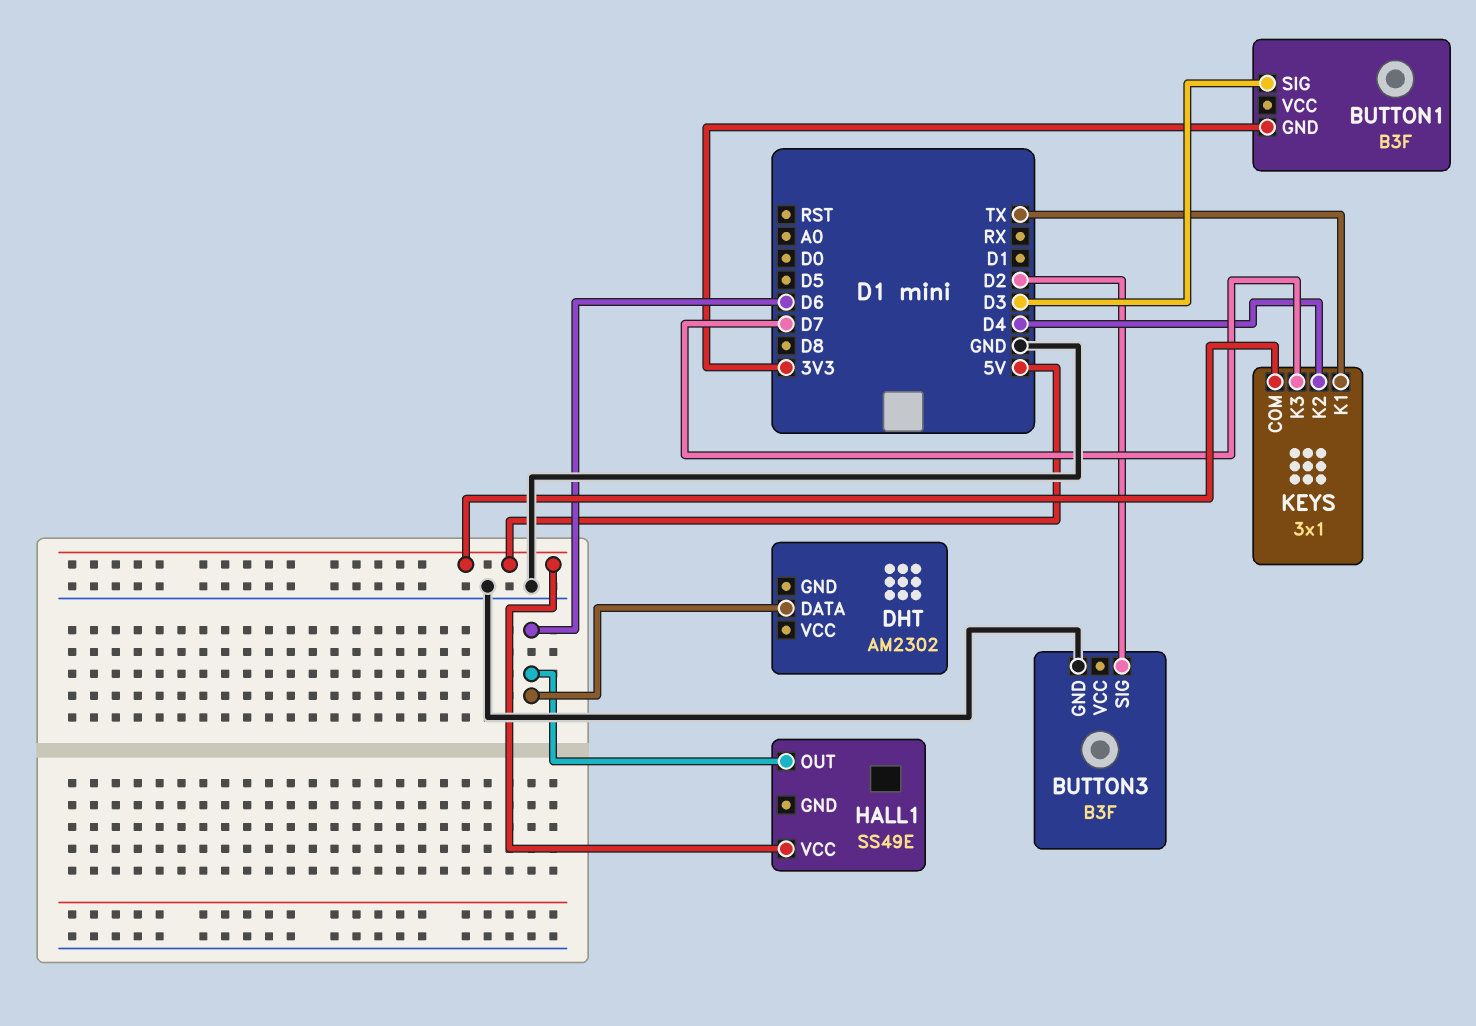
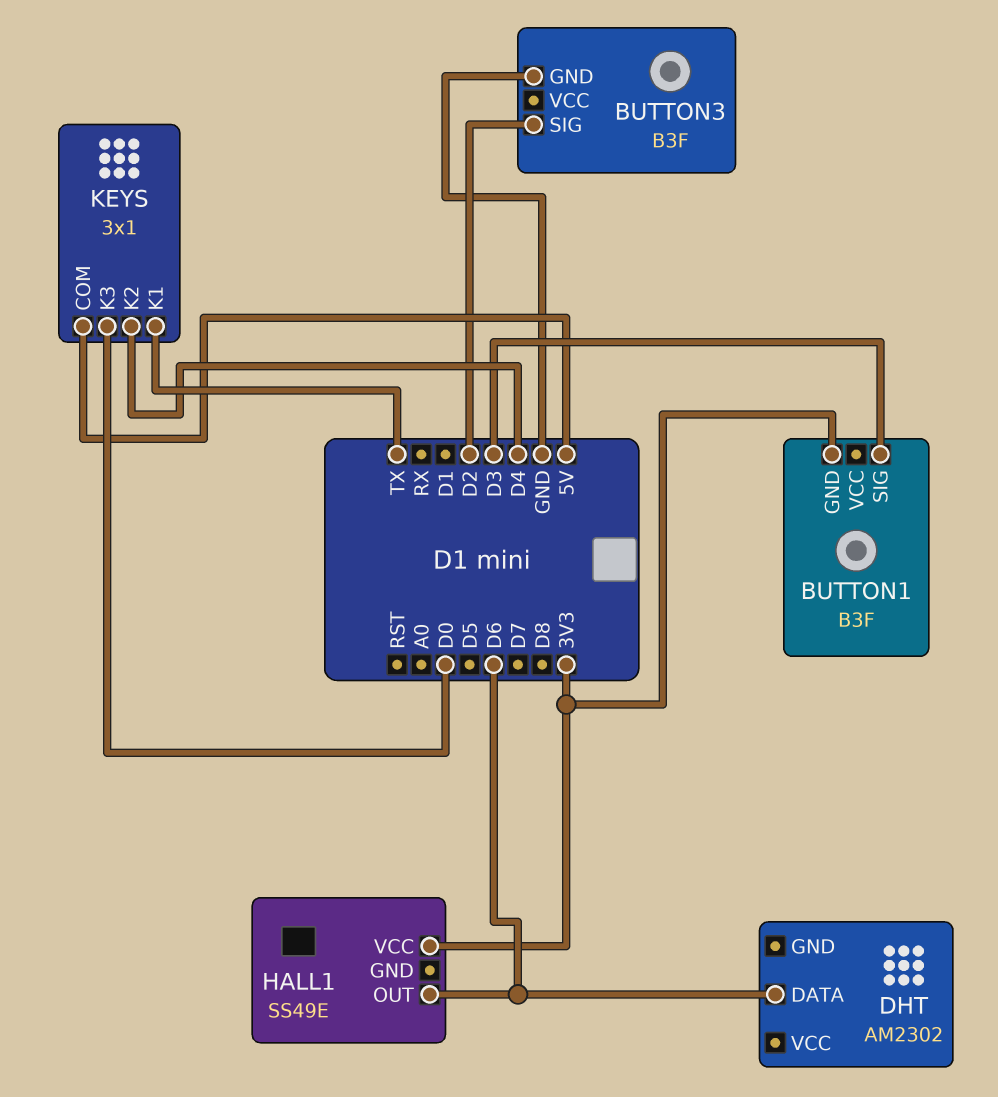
HALL1 pin VCC: 5V -> 3V3
KEYS pin K3: D7 -> D0

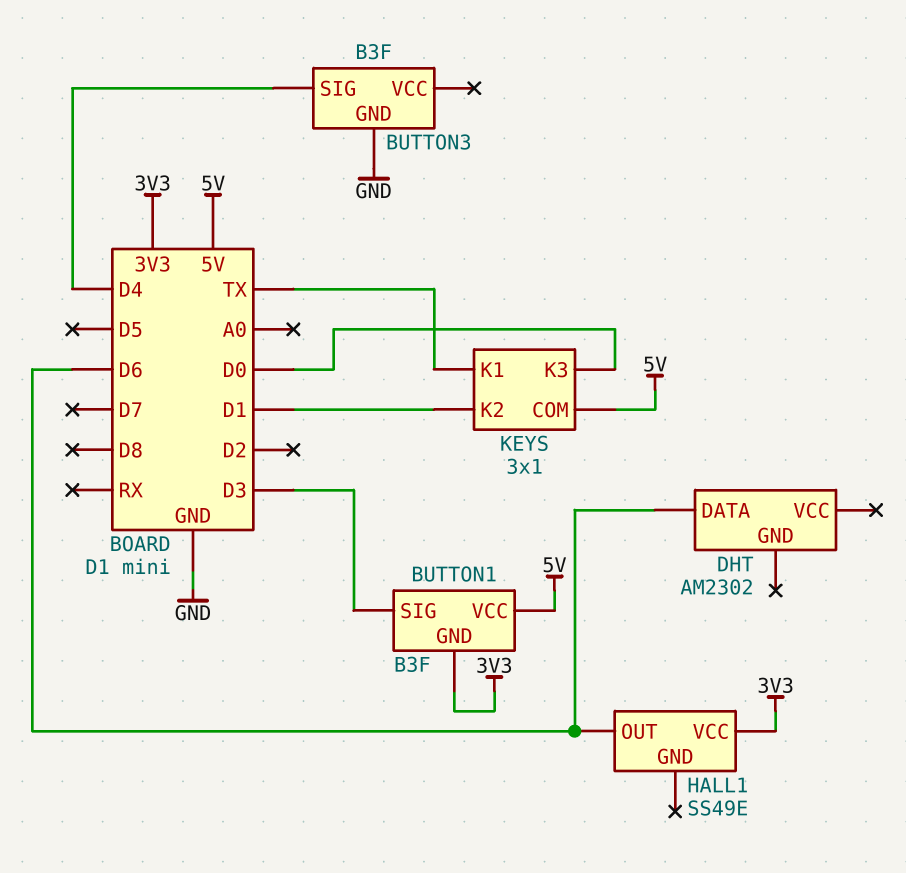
BUTTON1 pin VCC: none -> 5V
BUTTON3 pin SIG: D2 -> D4
KEYS pin K2: D4 -> D1

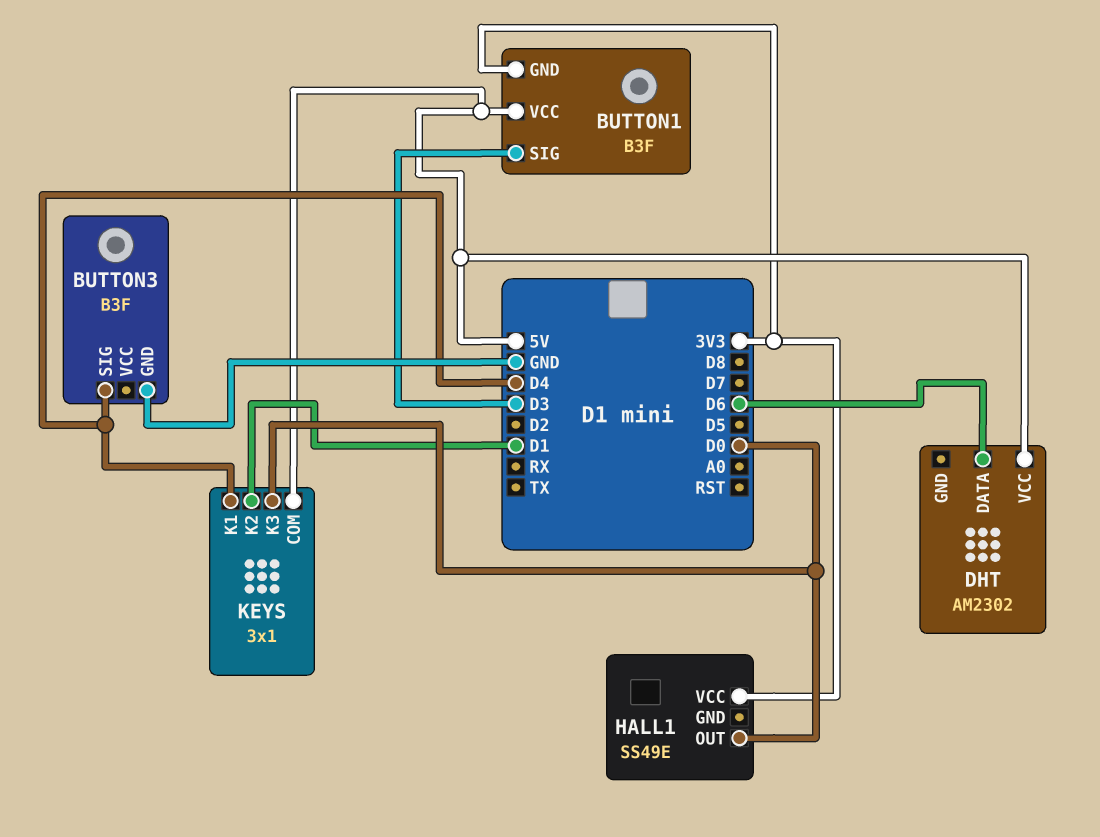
DHT pin VCC: none -> 5V
HALL1 pin OUT: D6 -> D0
KEYS pin K1: TX -> D4

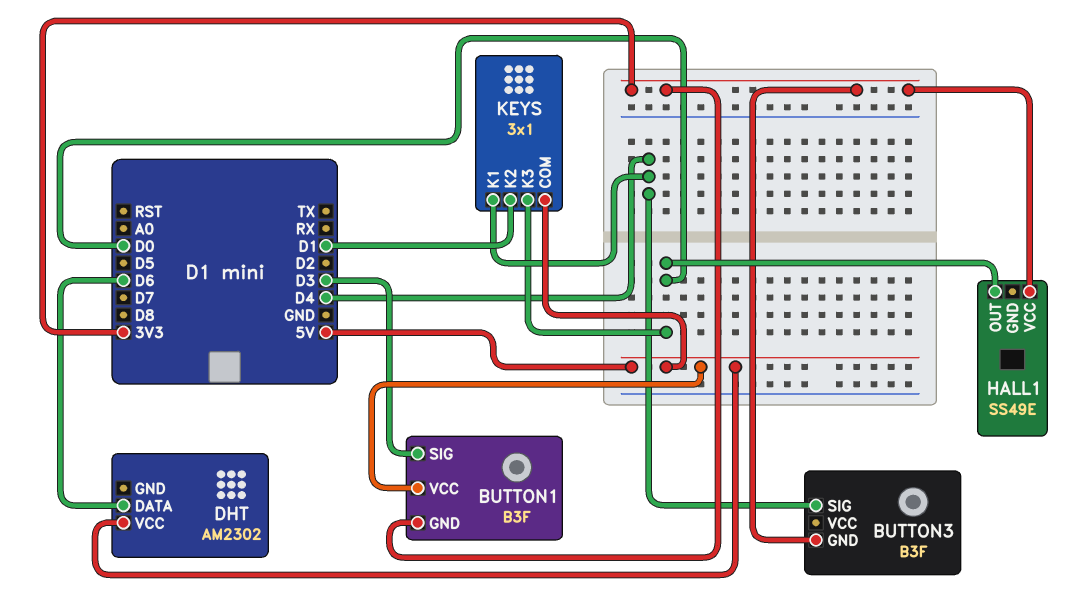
BUTTON3 pin GND: GND -> 3V3

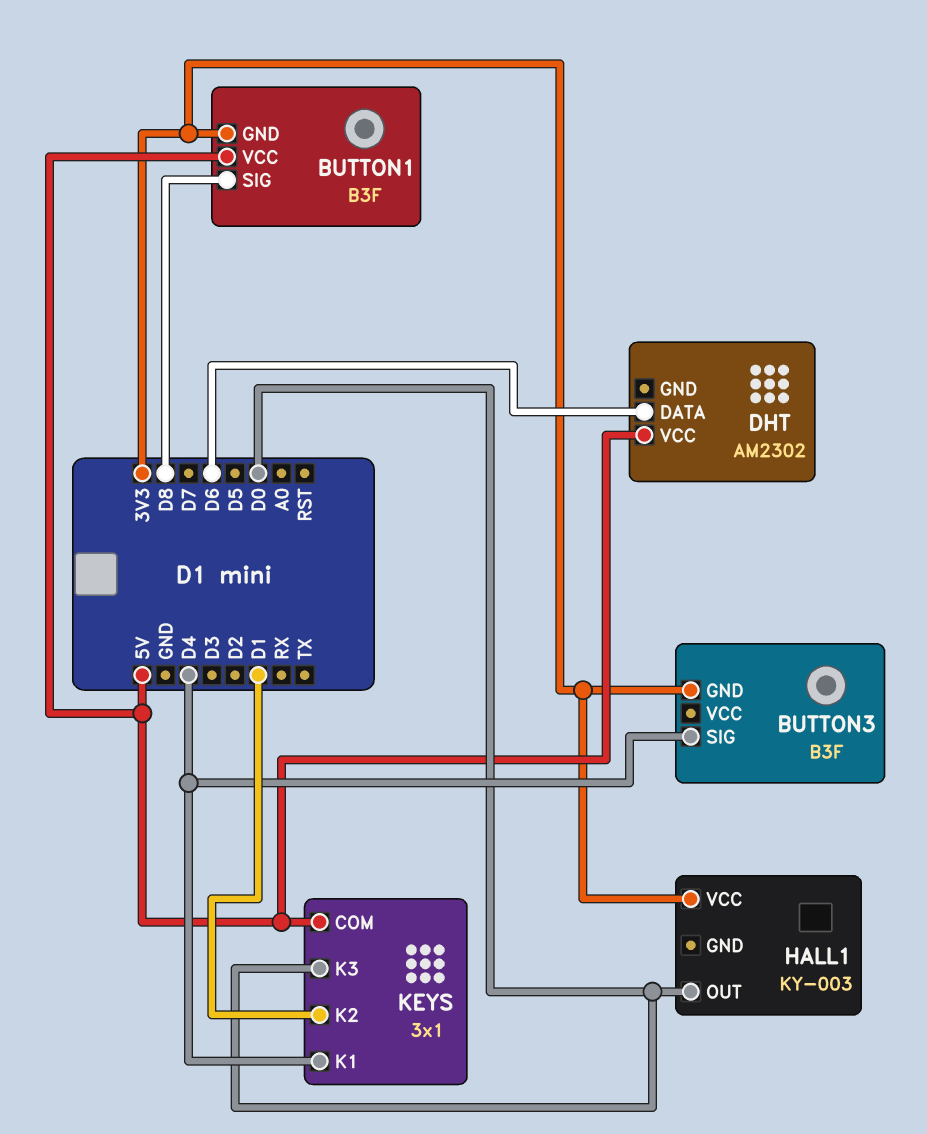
BUTTON1 pin SIG: D3 -> D8
HALL1: SS49E -> KY-003

